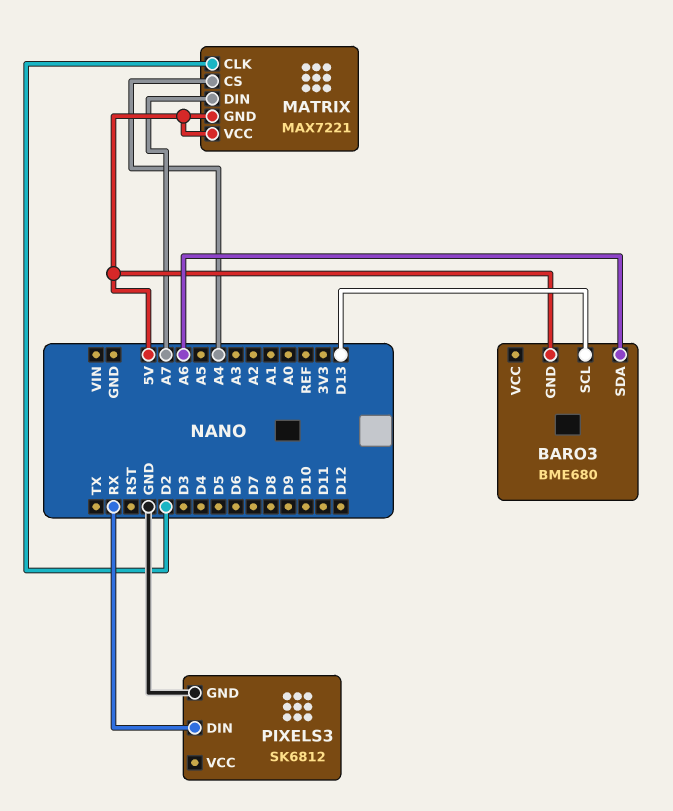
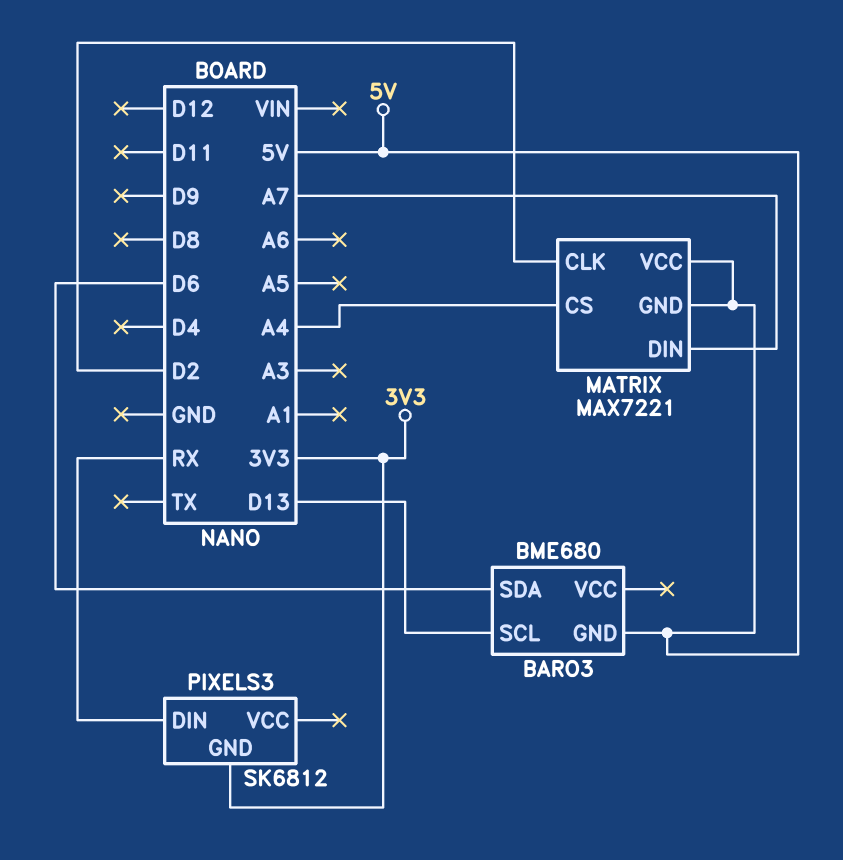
BARO3 pin SDA: A6 -> D6
PIXELS3 pin GND: GND -> 3V3

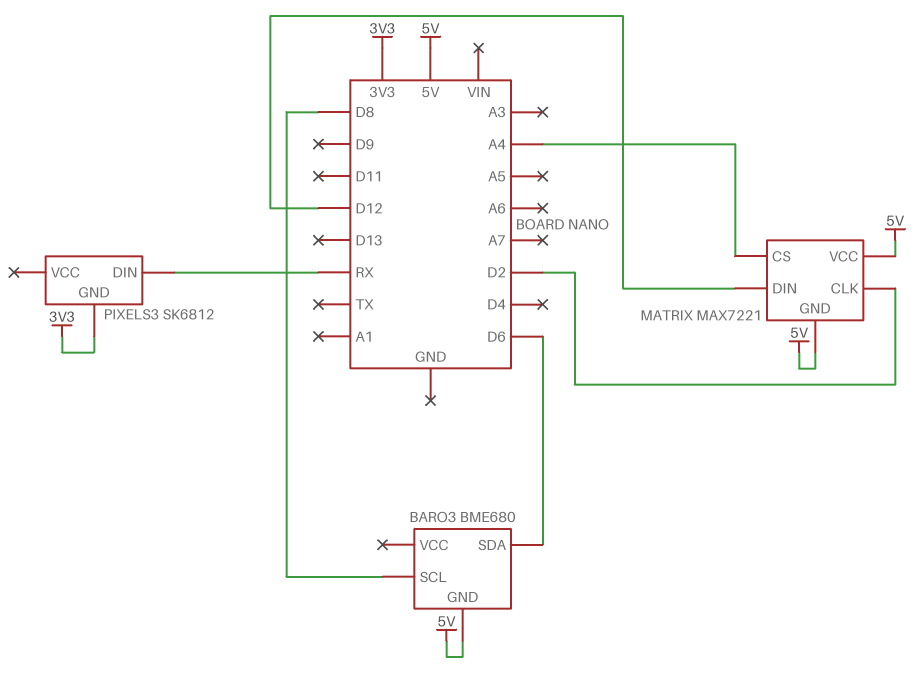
BARO3 pin SCL: D13 -> D8
MATRIX pin DIN: A7 -> D12

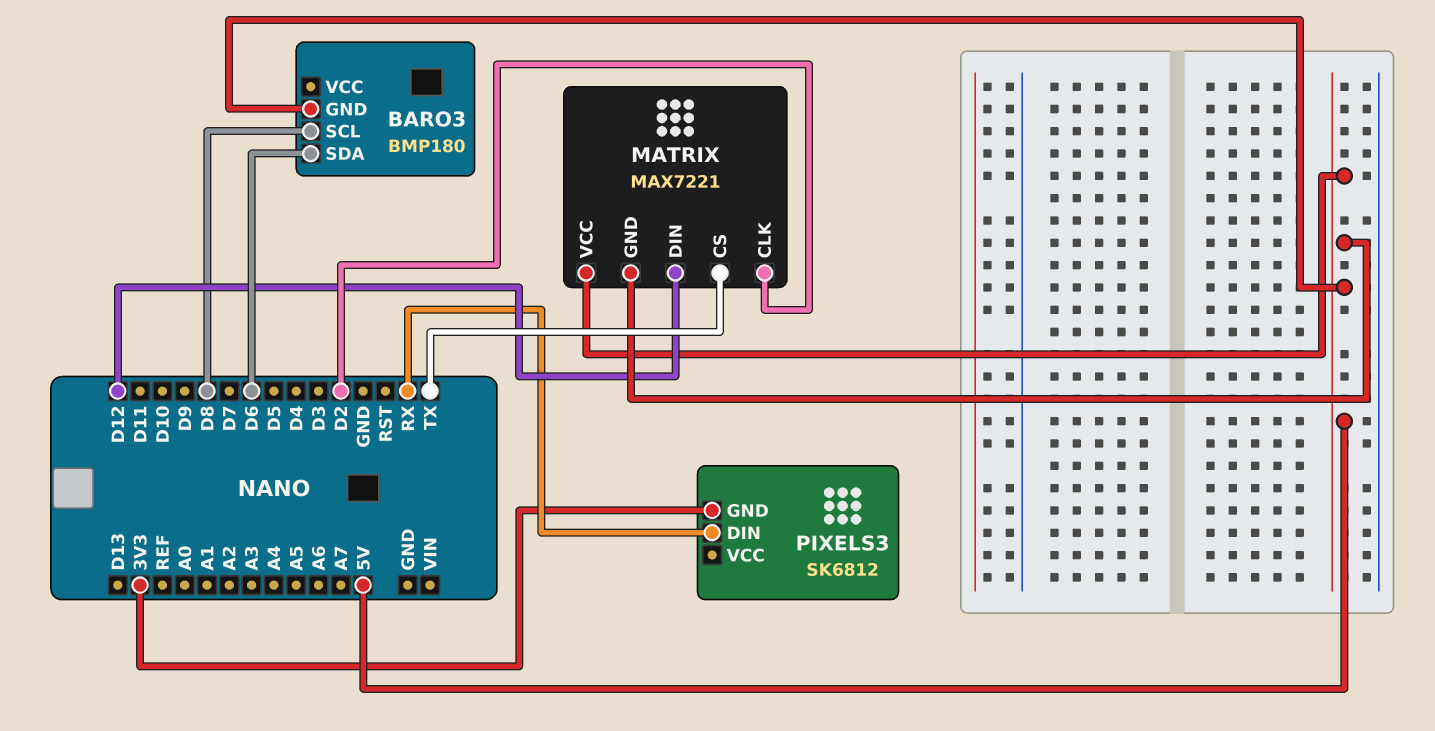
BARO3: BME680 -> BMP180
MATRIX pin CS: A4 -> TX

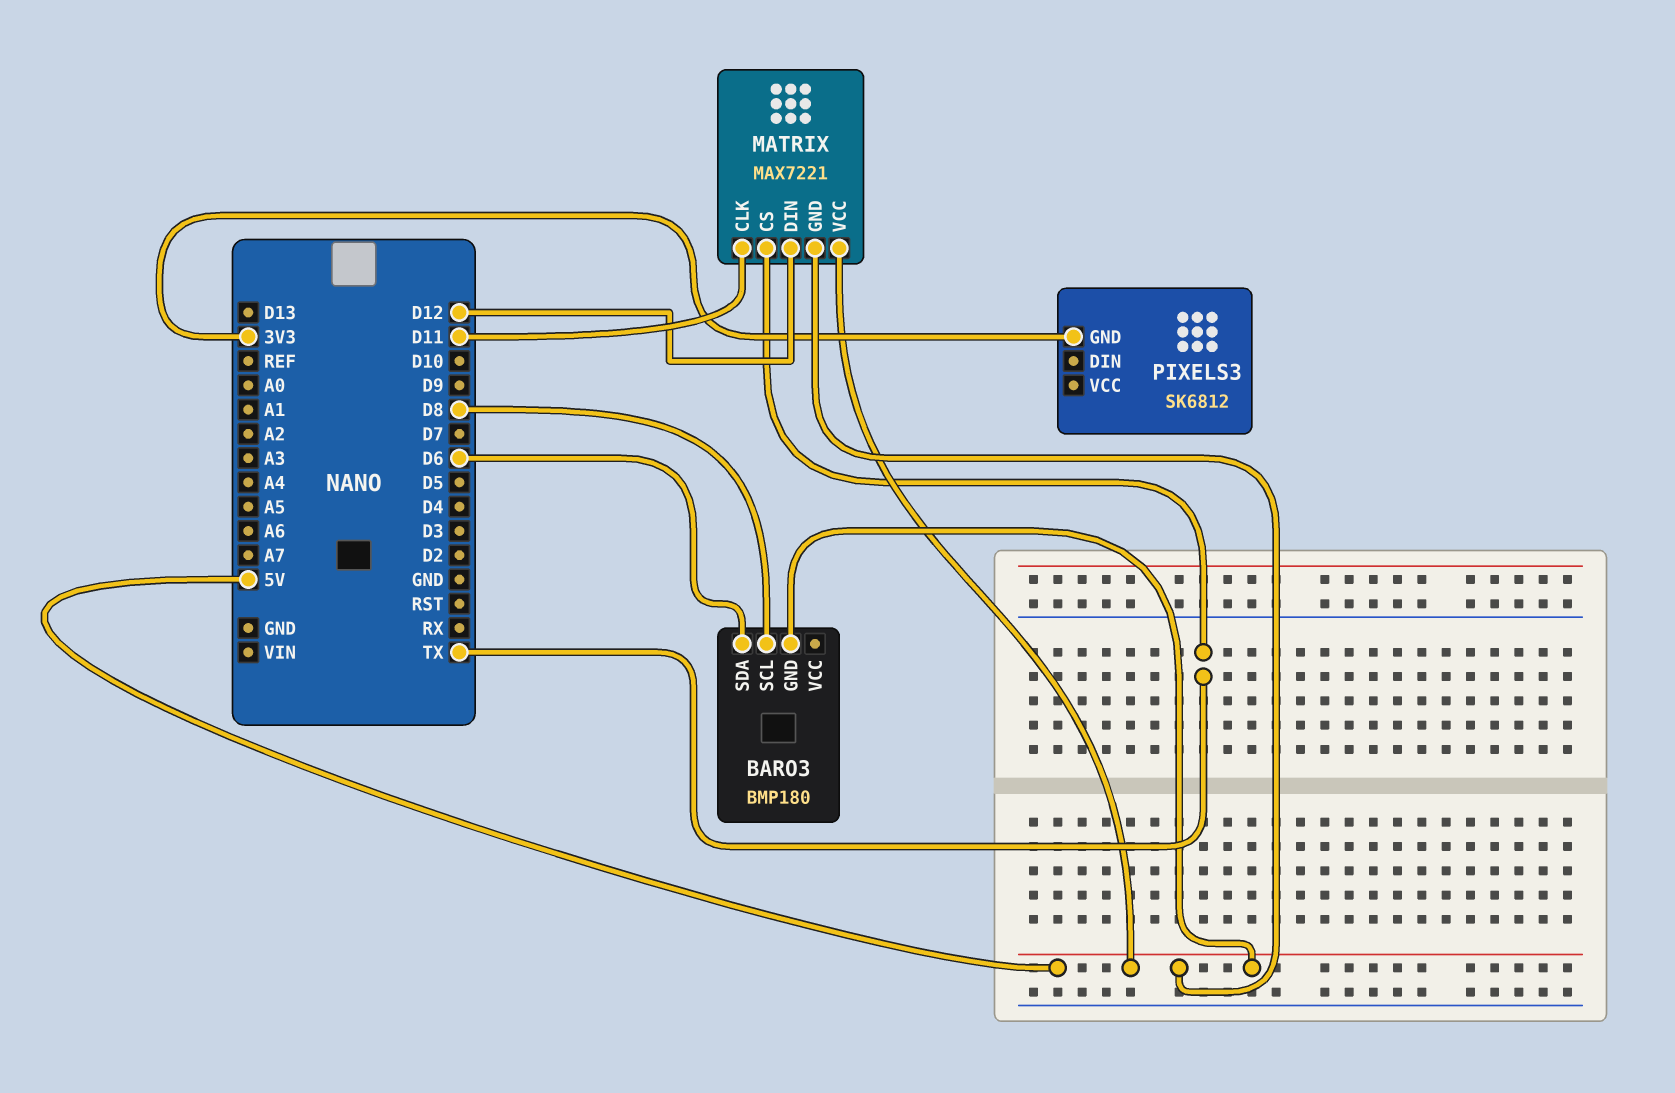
MATRIX pin CLK: D2 -> D11
PIXELS3 pin DIN: RX -> none

